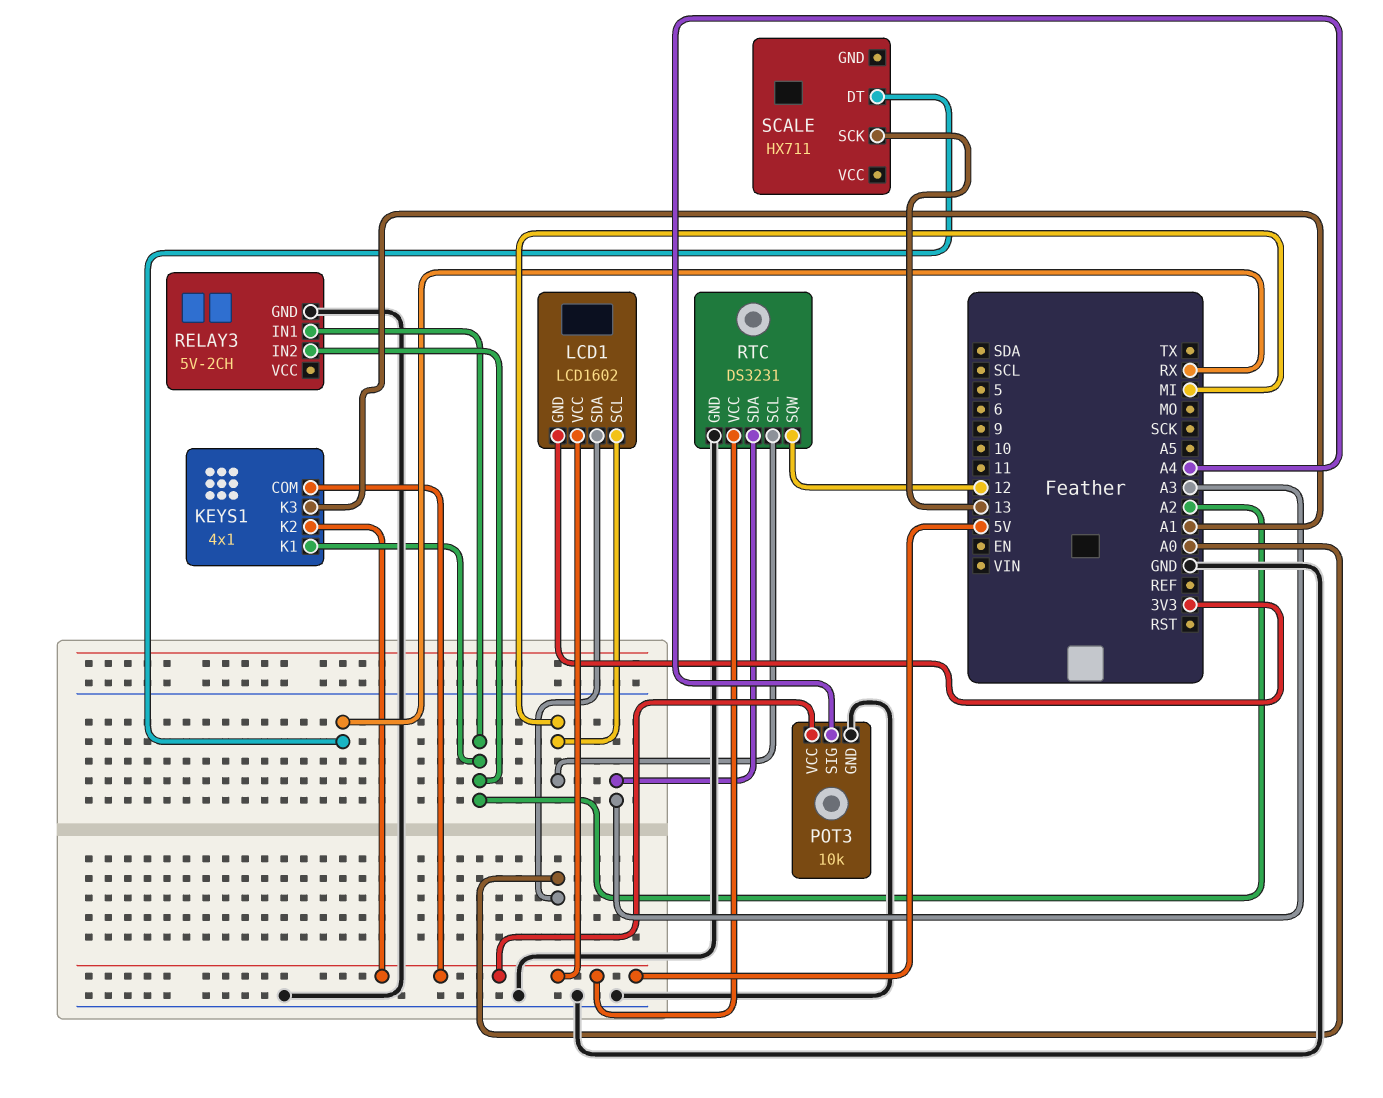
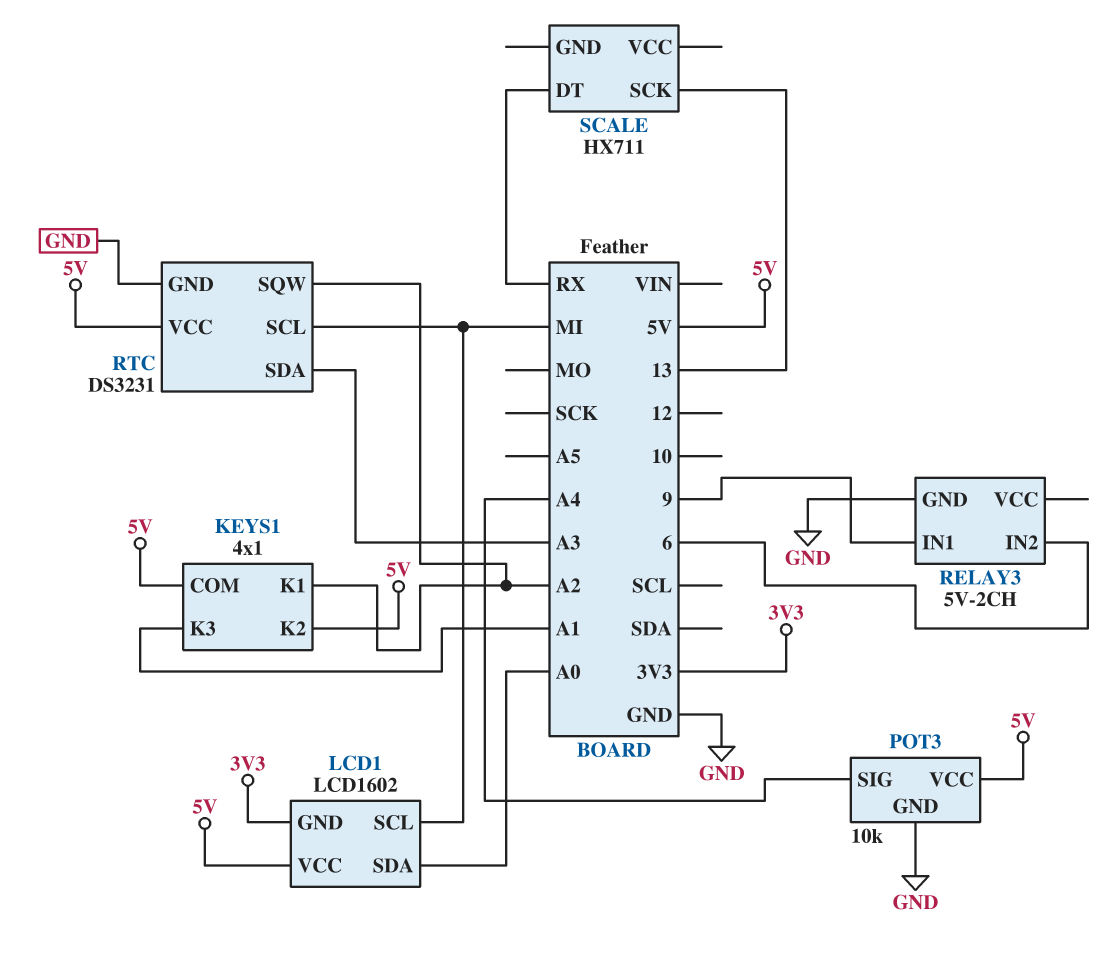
RELAY3 pin IN1: A2 -> 9
RELAY3 pin IN2: A2 -> 6
RTC pin SQW: 12 -> A2

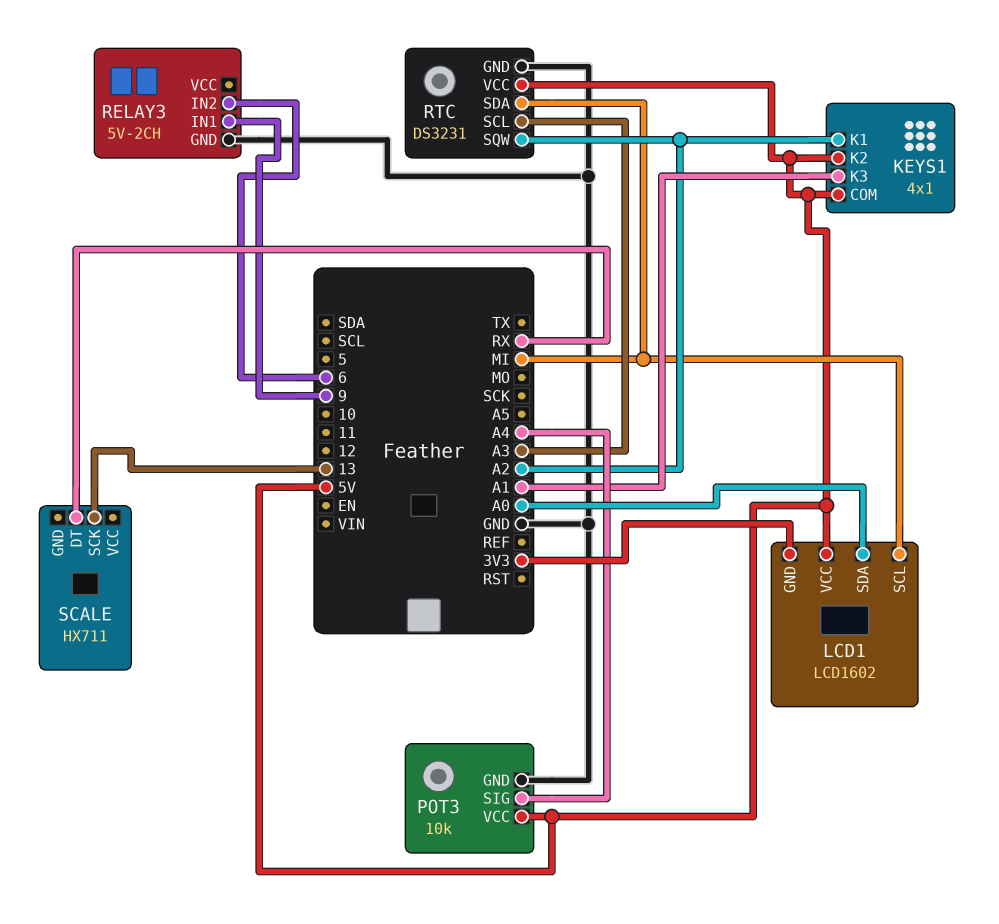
RTC pin SCL: MI -> A3
RTC pin SDA: A3 -> MI

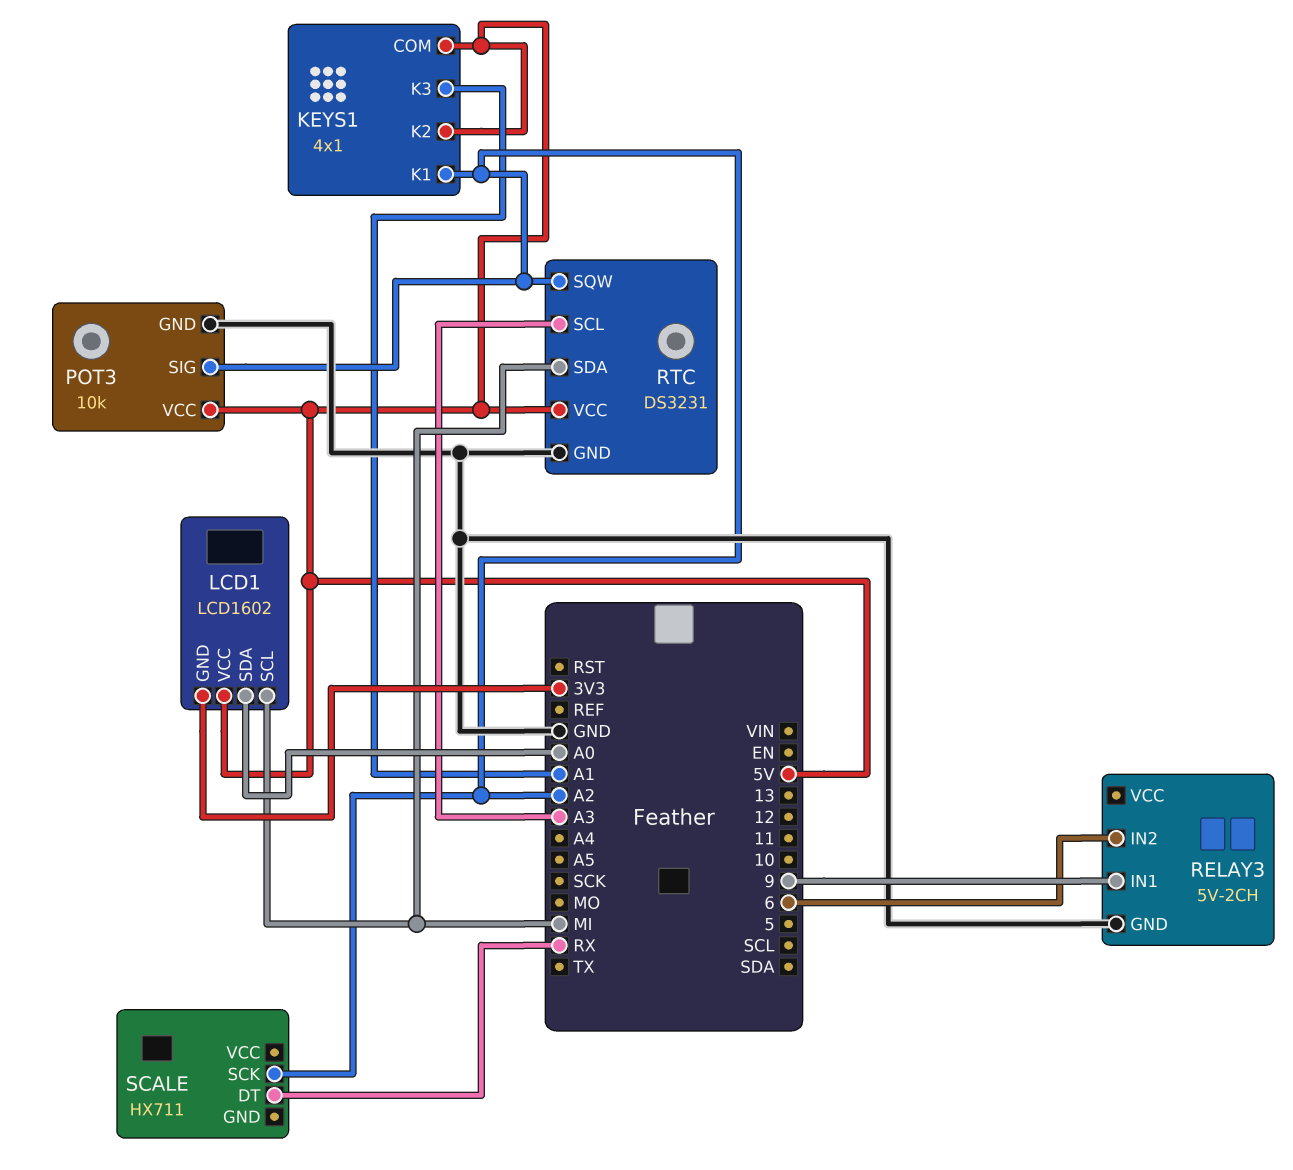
POT3 pin SIG: A4 -> A2
SCALE pin SCK: 13 -> A2

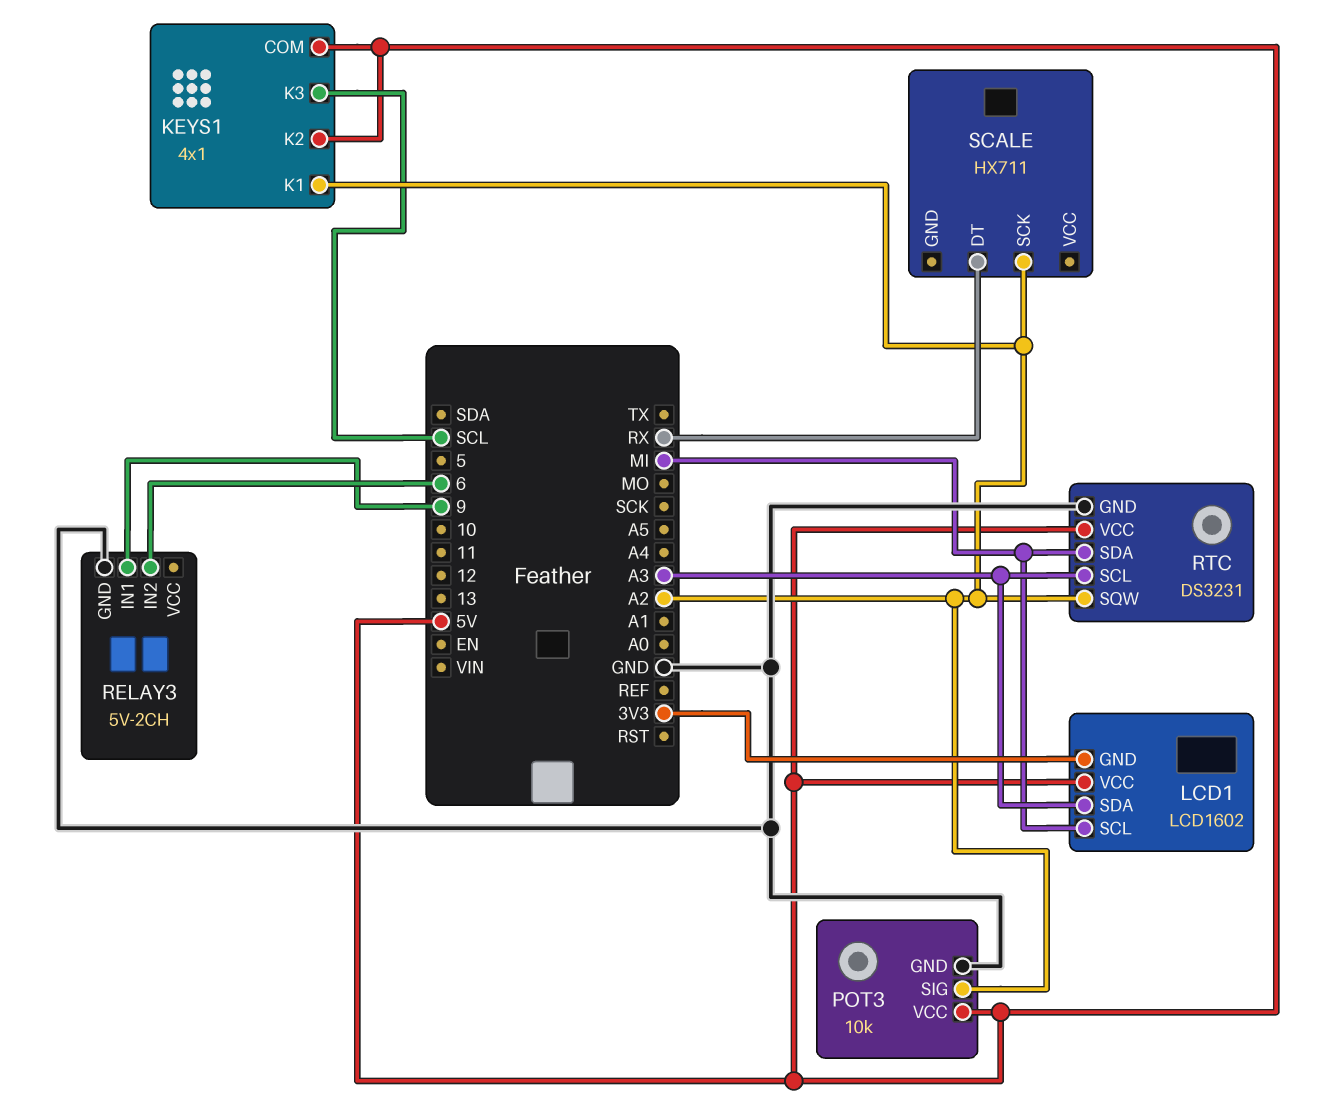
KEYS1 pin K3: A1 -> SCL
LCD1 pin SDA: A0 -> A3

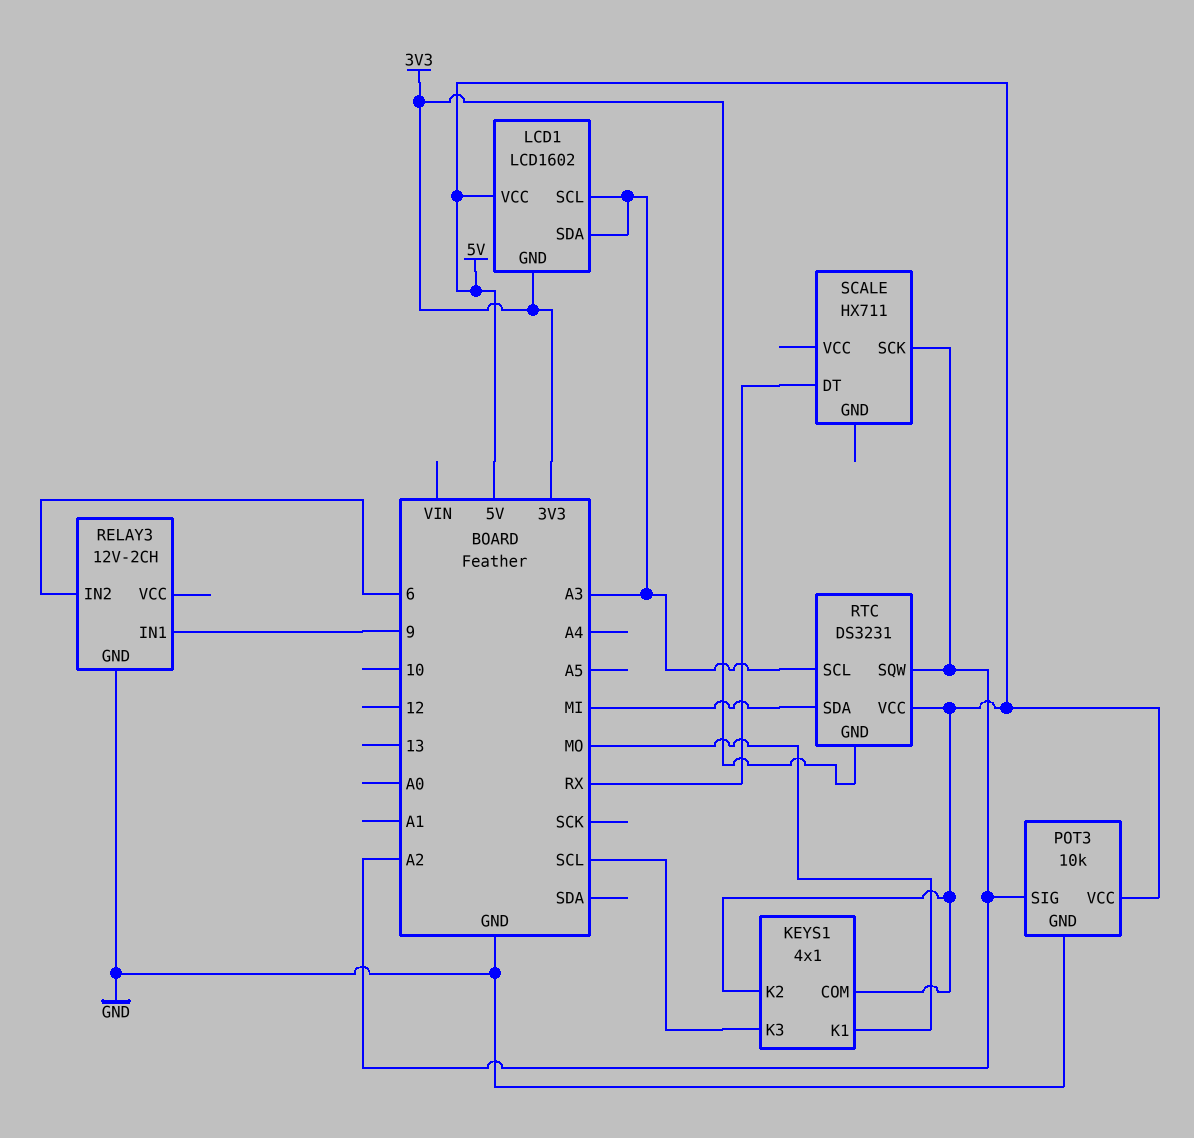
KEYS1 pin K1: A2 -> MO
LCD1 pin SCL: MI -> A3
RELAY3: 5V-2CH -> 12V-2CH
RTC pin GND: GND -> 3V3

